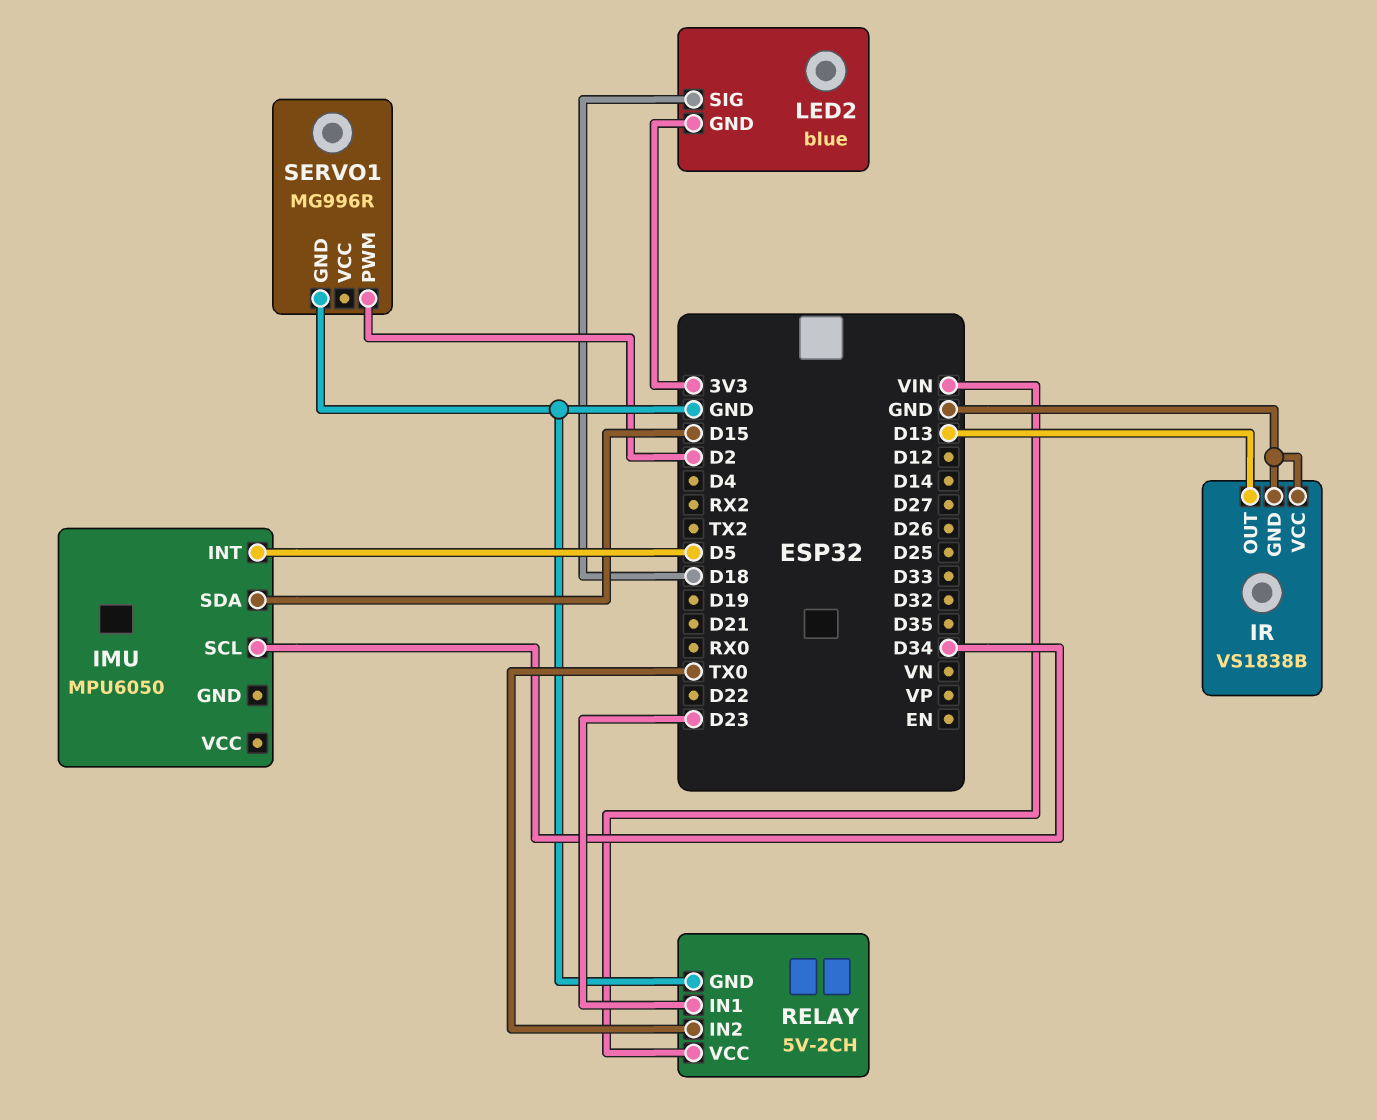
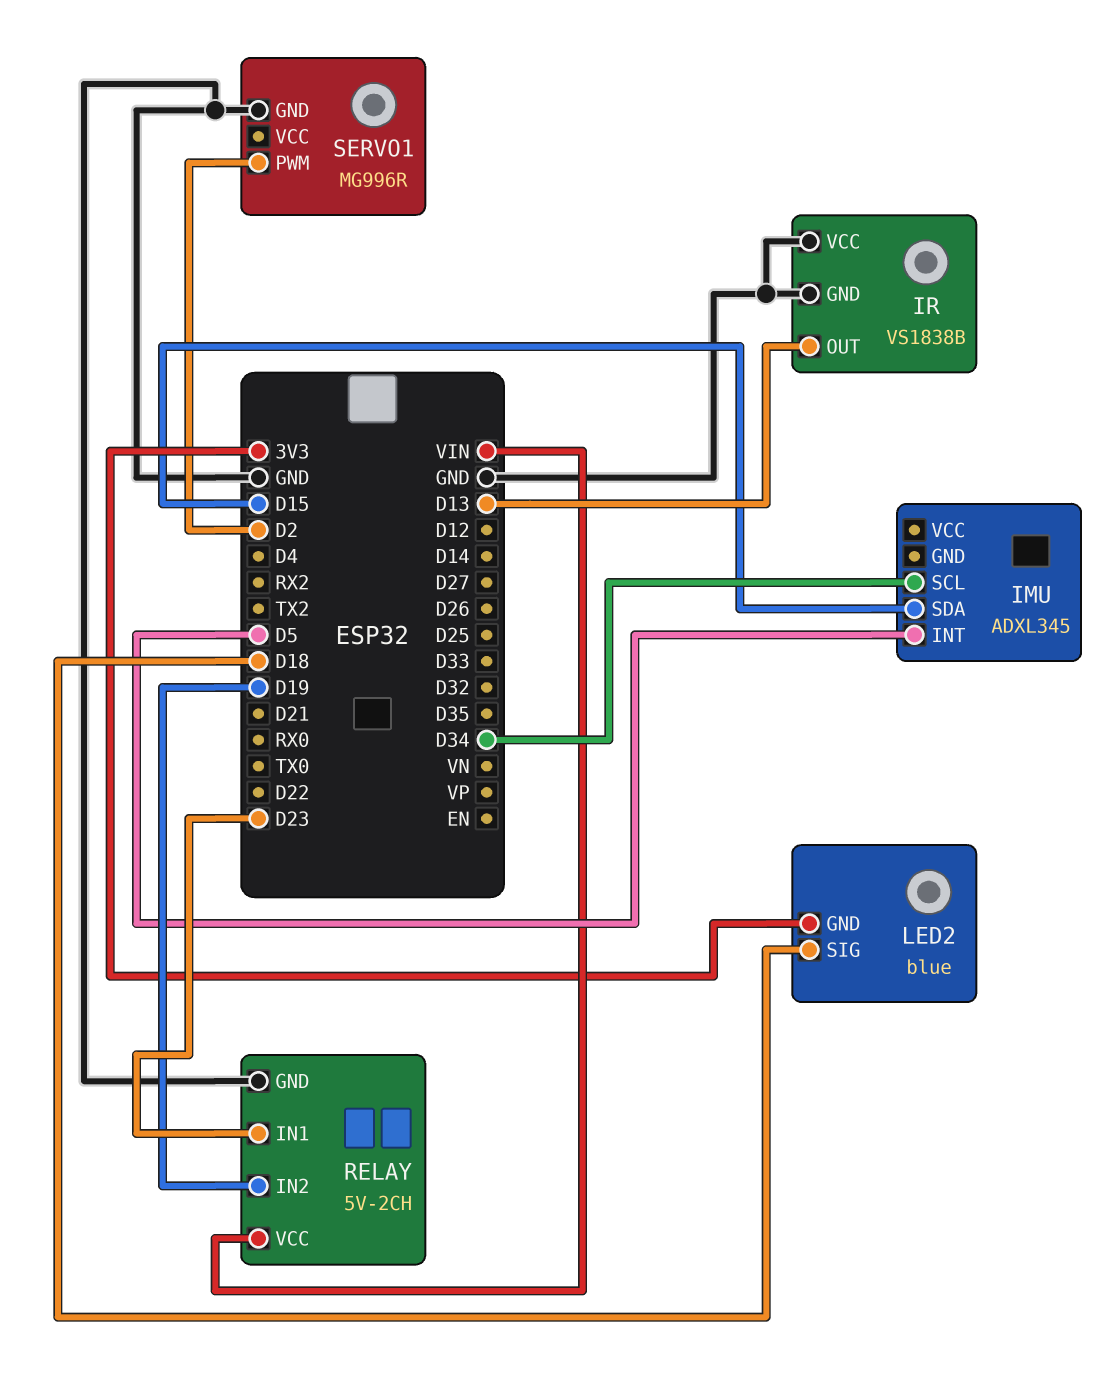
IMU: MPU6050 -> ADXL345
RELAY pin IN2: TX0 -> D19

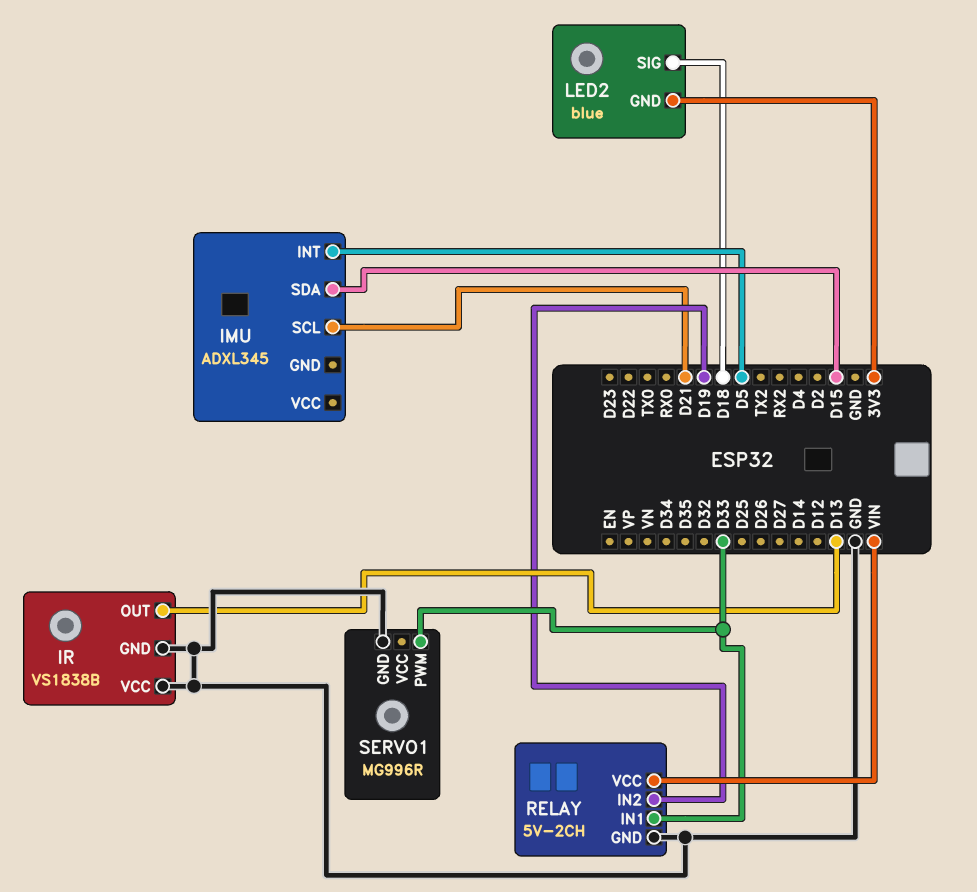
IMU pin SCL: D34 -> D21
RELAY pin IN1: D23 -> D33
SERVO1 pin PWM: D2 -> D33

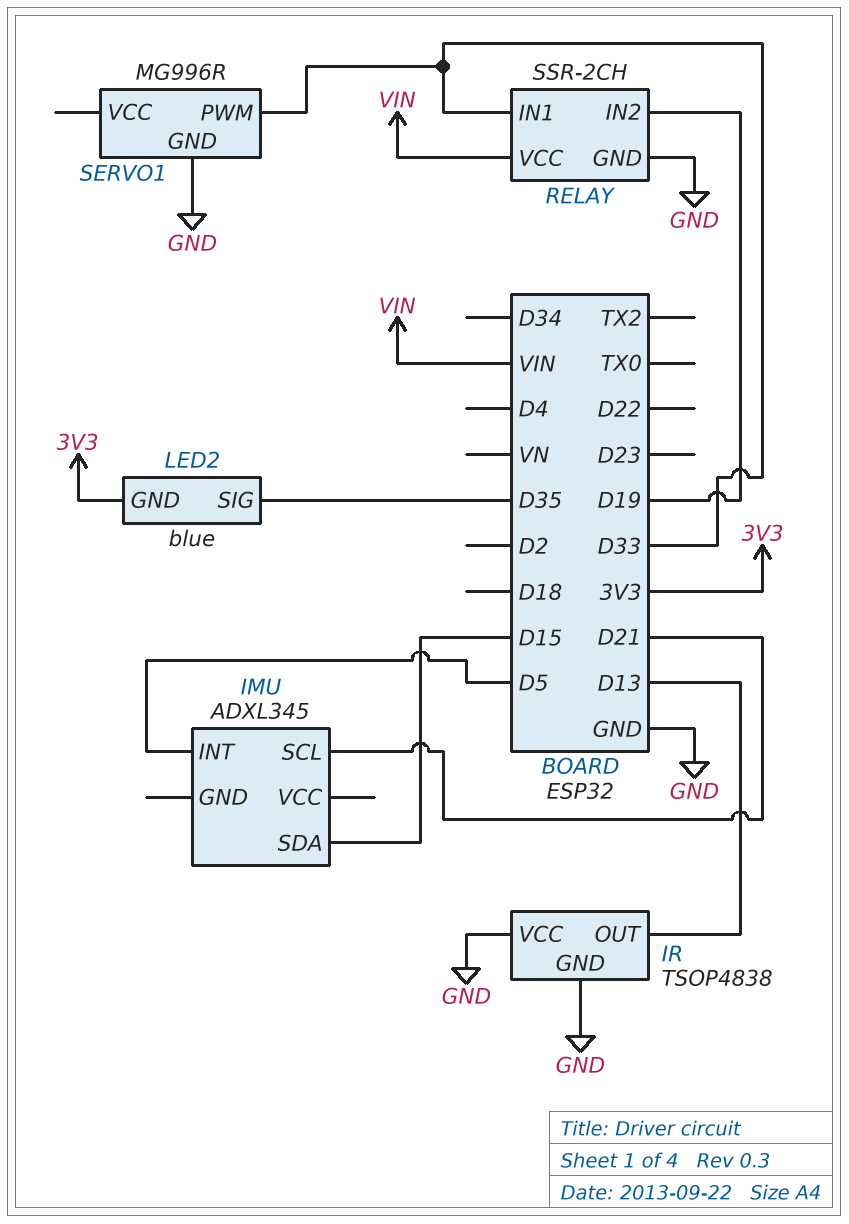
IR: VS1838B -> TSOP4838
LED2 pin SIG: D18 -> D35
RELAY: 5V-2CH -> SSR-2CH

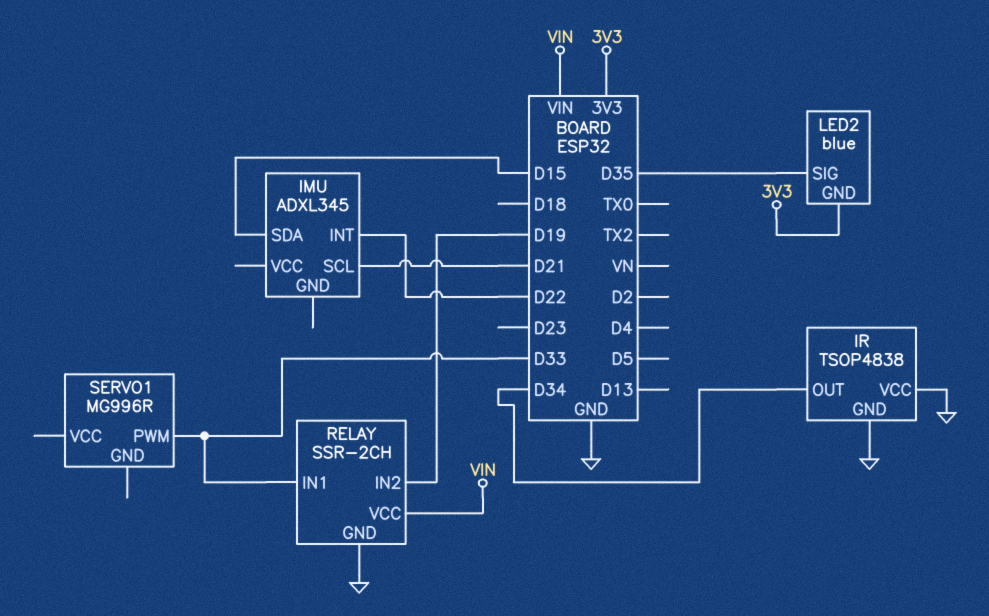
IMU pin INT: D5 -> D22
IR pin OUT: D13 -> D34
SERVO1 pin GND: GND -> none

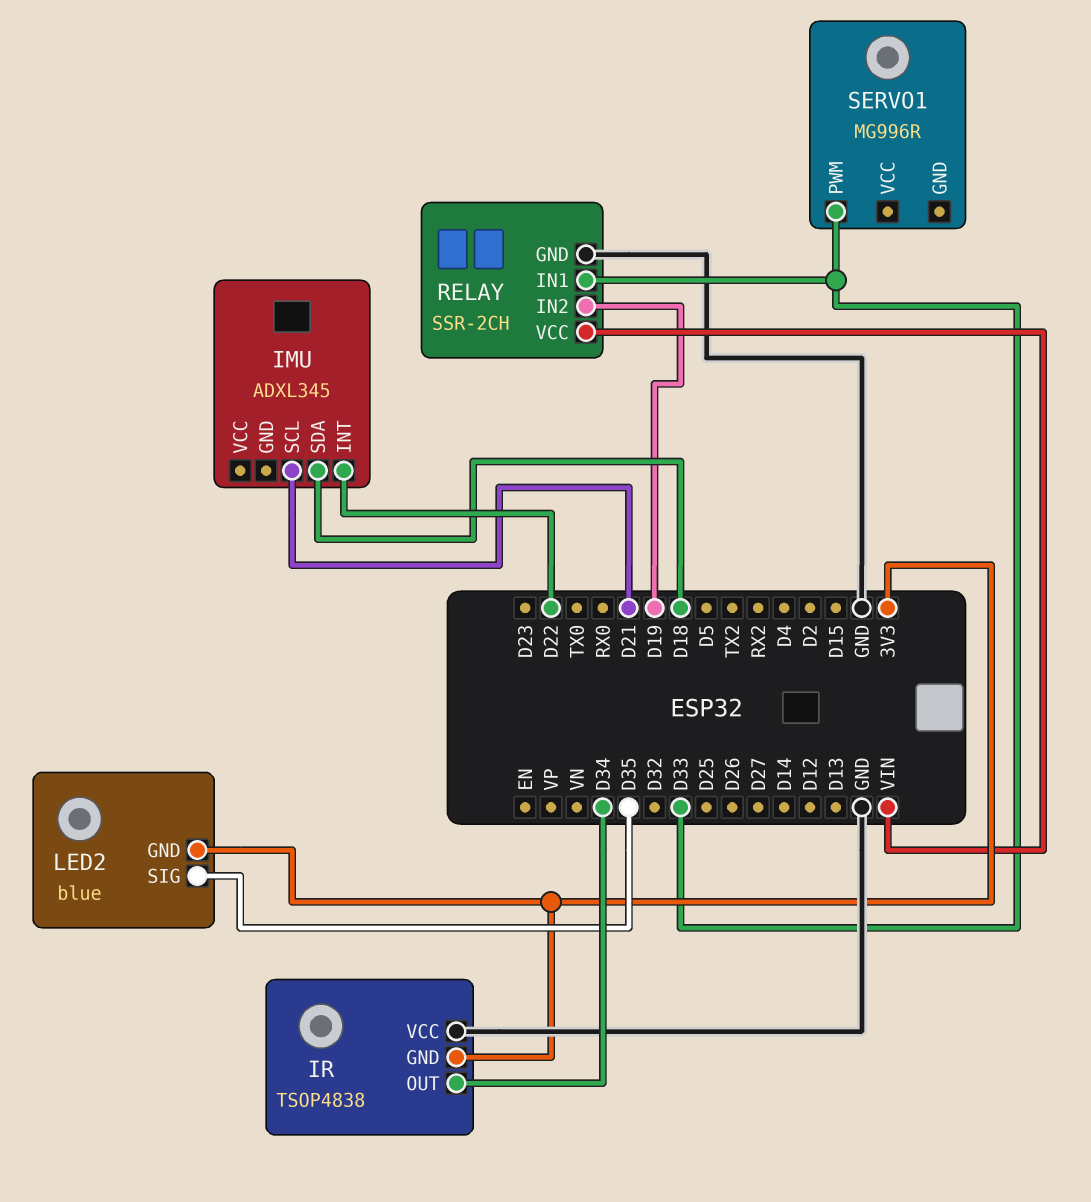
IMU pin SDA: D15 -> D18
IR pin GND: GND -> 3V3

